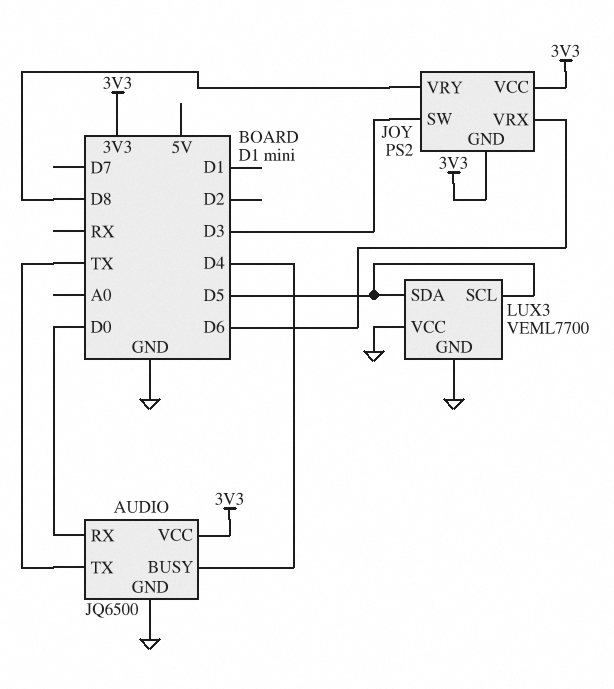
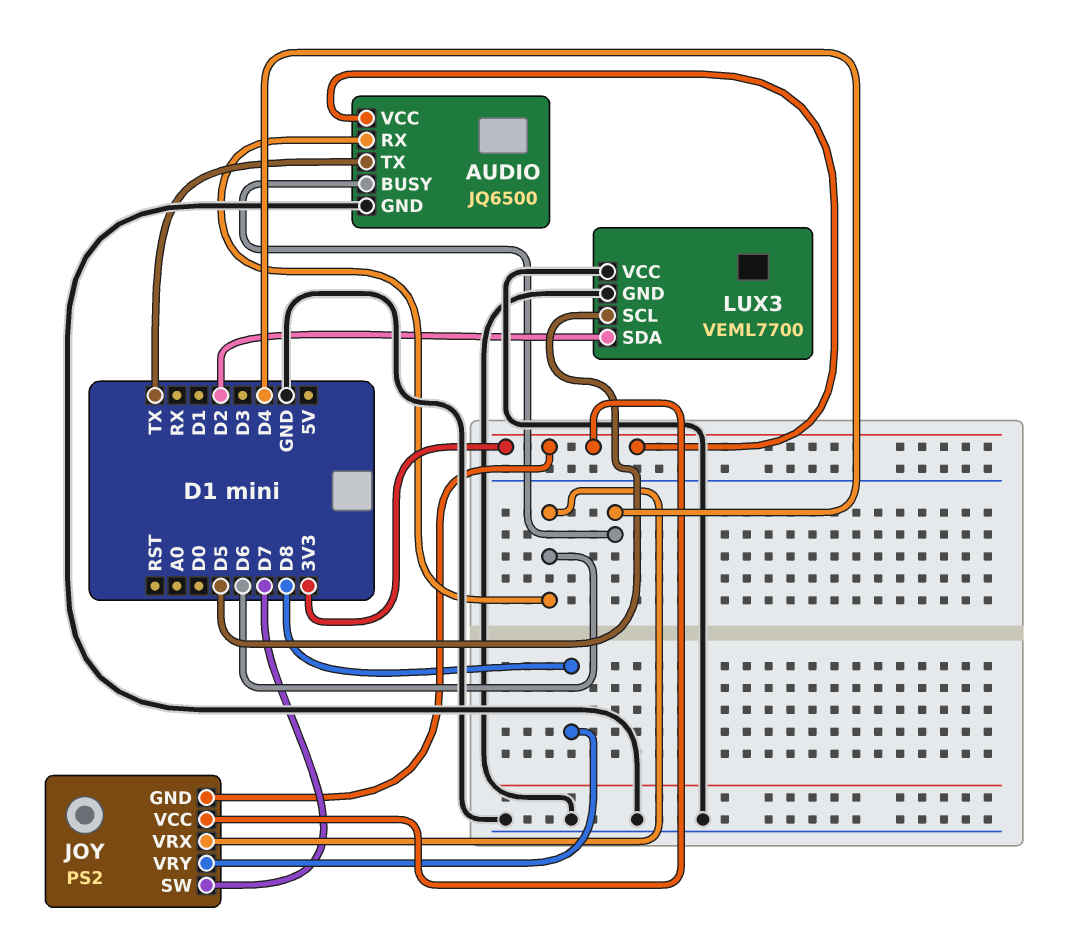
AUDIO pin RX: D0 -> D6
JOY pin SW: D3 -> D7
LUX3 pin SDA: D5 -> D2

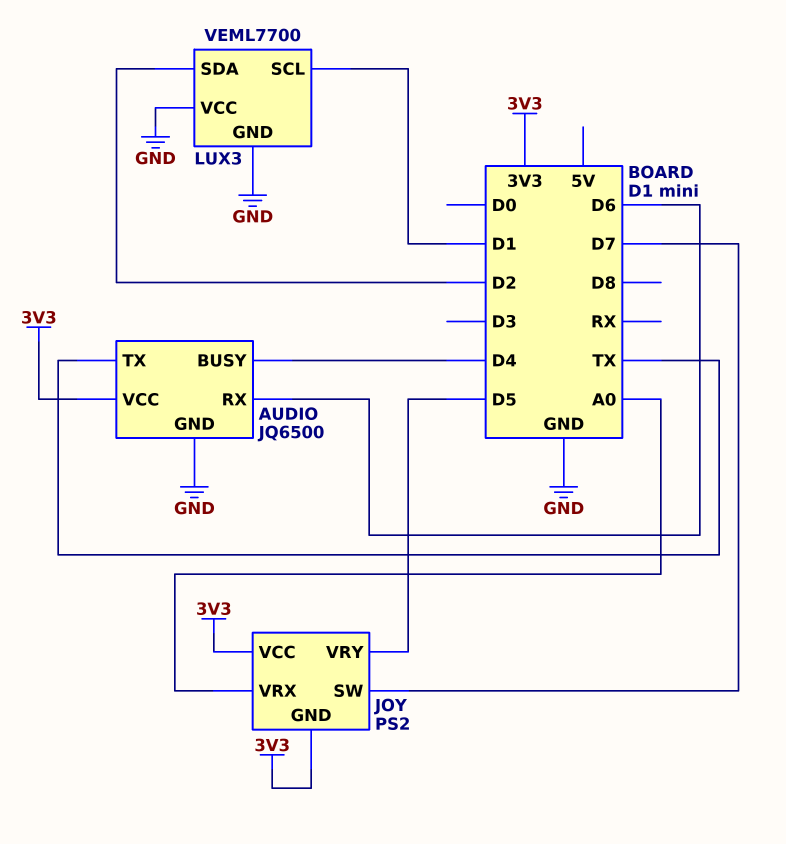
JOY pin VRX: D6 -> A0
JOY pin VRY: D8 -> D5
LUX3 pin SCL: D5 -> D1

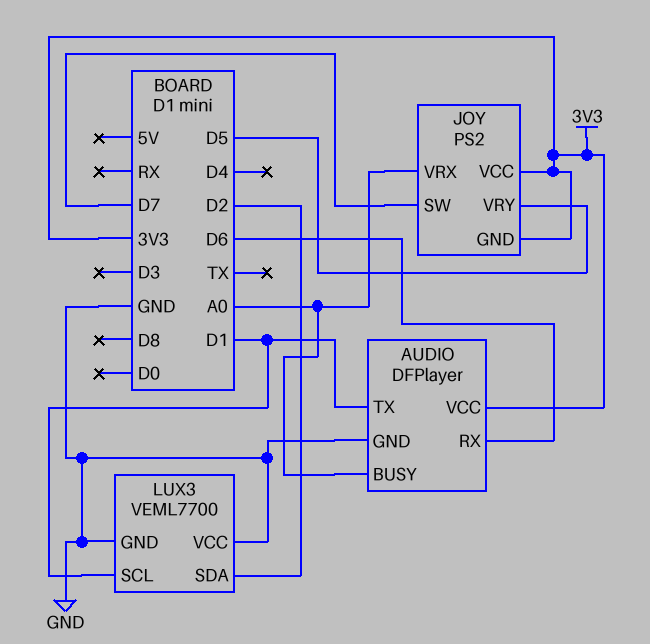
AUDIO: JQ6500 -> DFPlayer
AUDIO pin BUSY: D4 -> A0
AUDIO pin TX: TX -> D1

